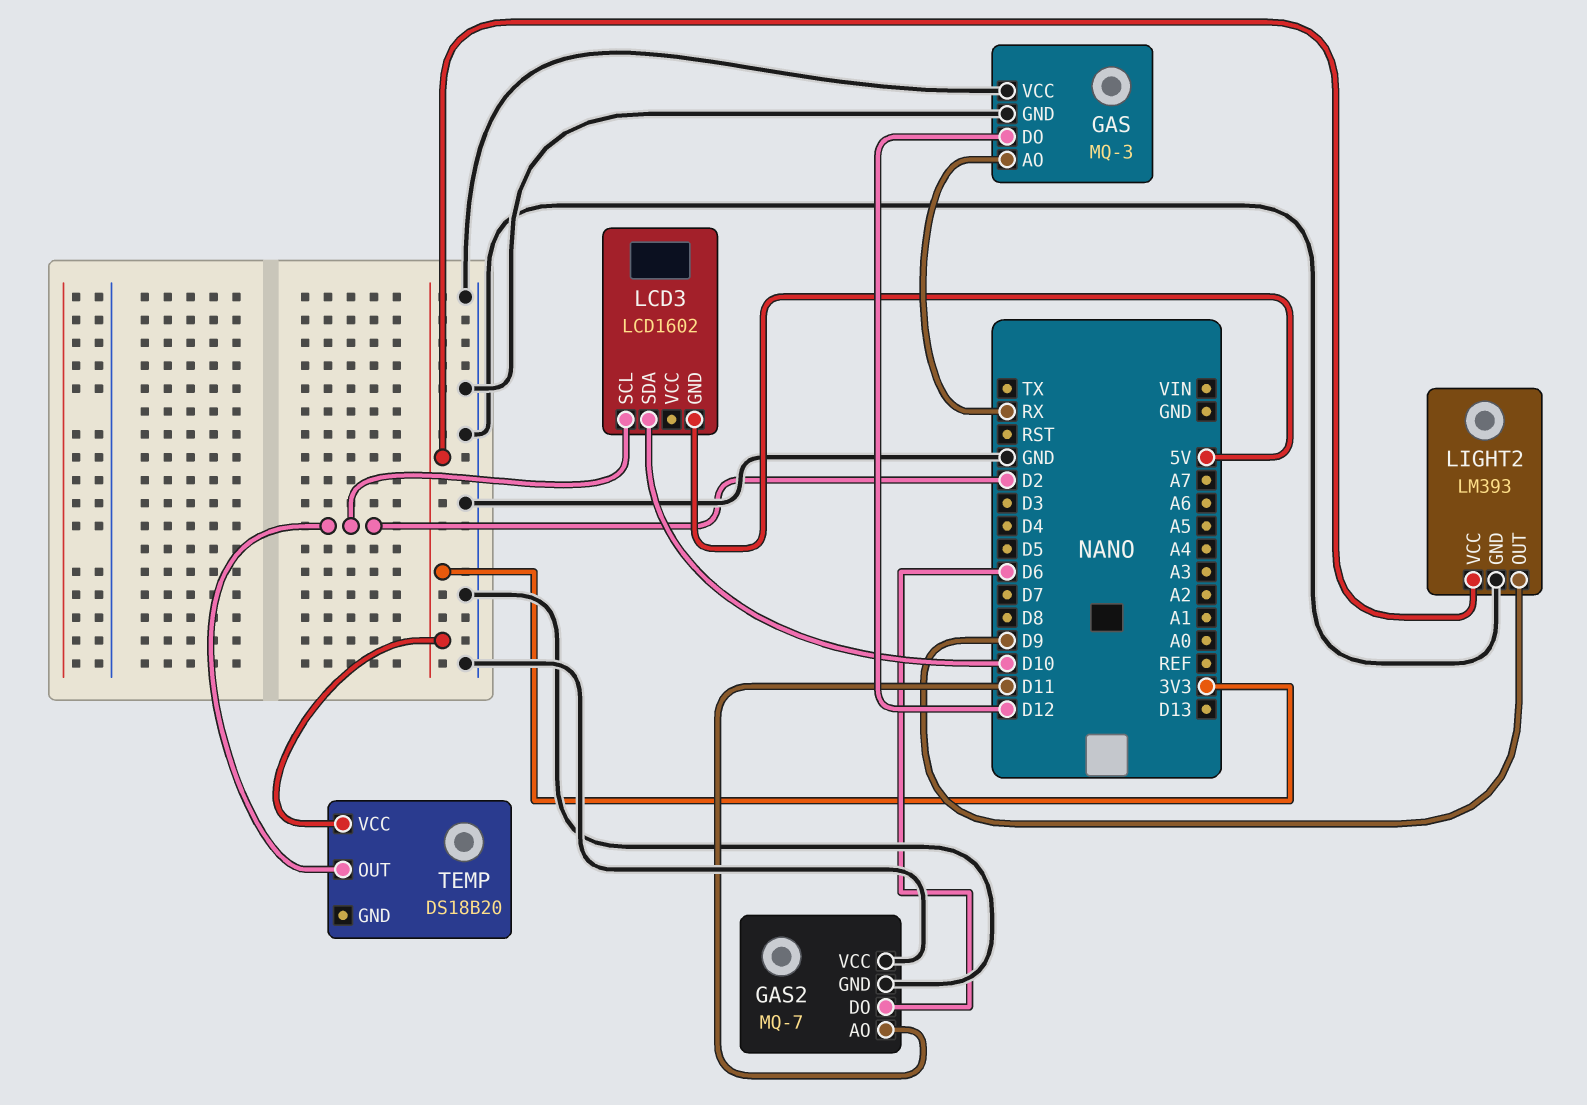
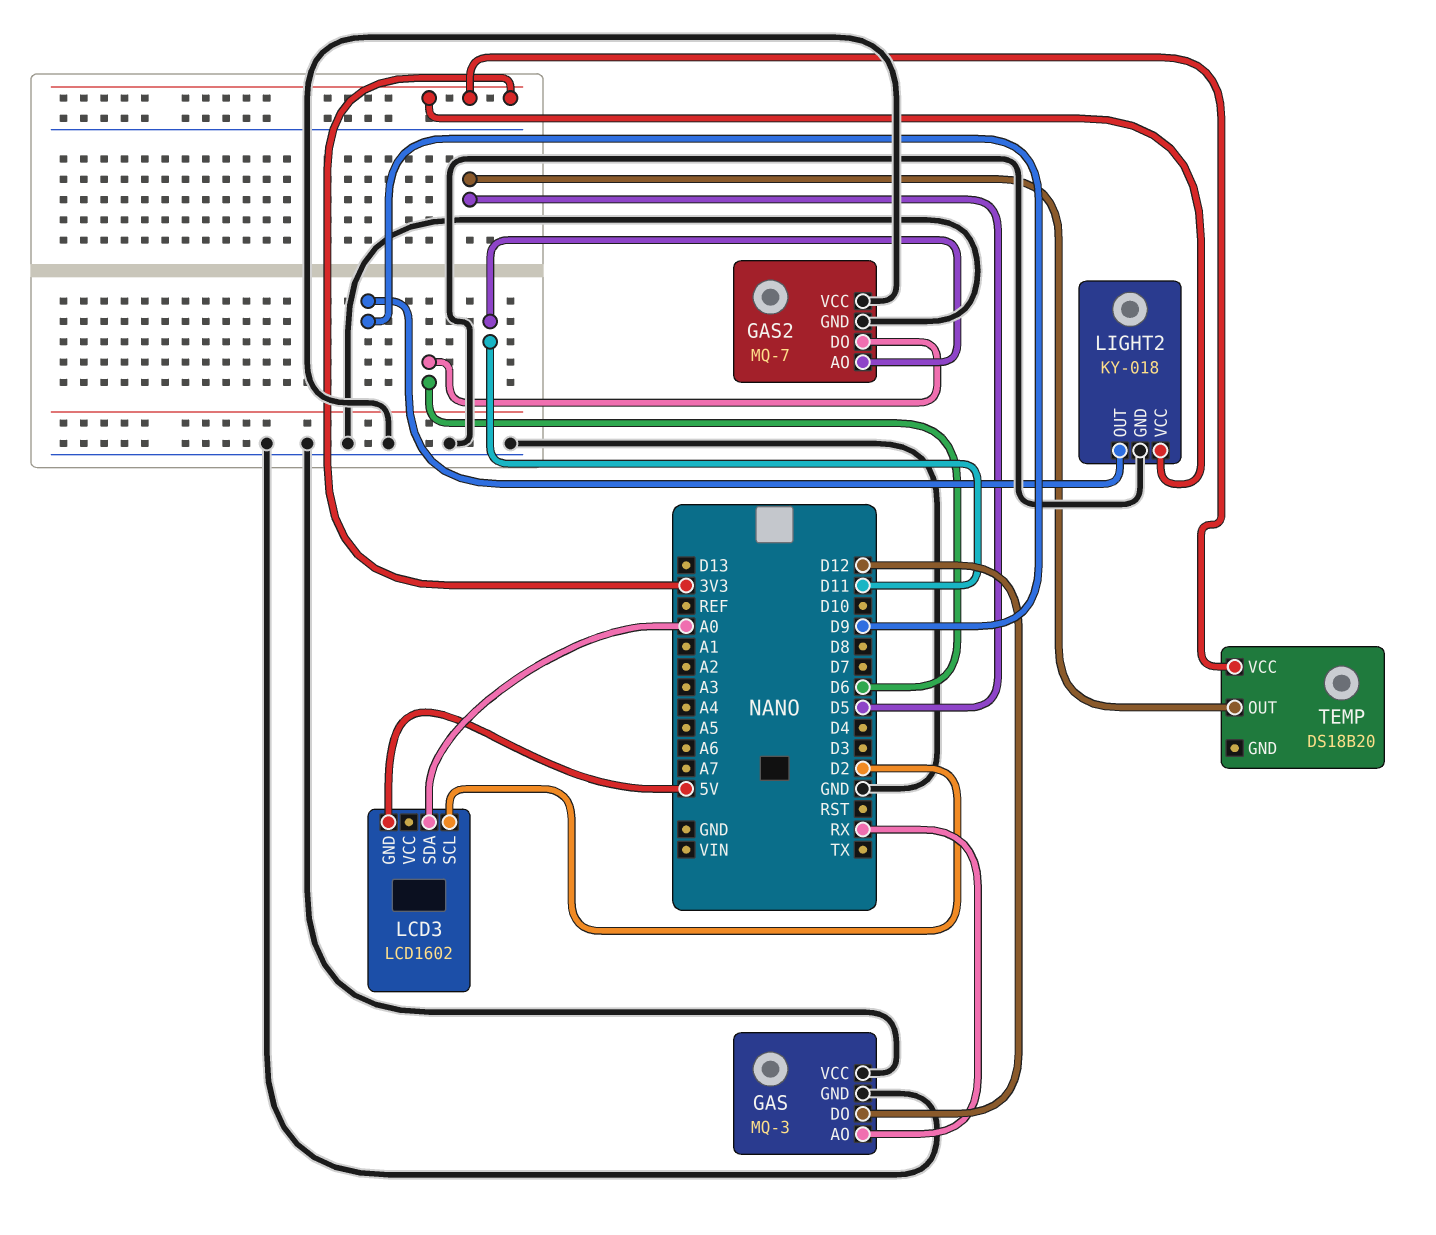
LCD3 pin SDA: D10 -> A0
LIGHT2: LM393 -> KY-018
TEMP pin OUT: D2 -> D5

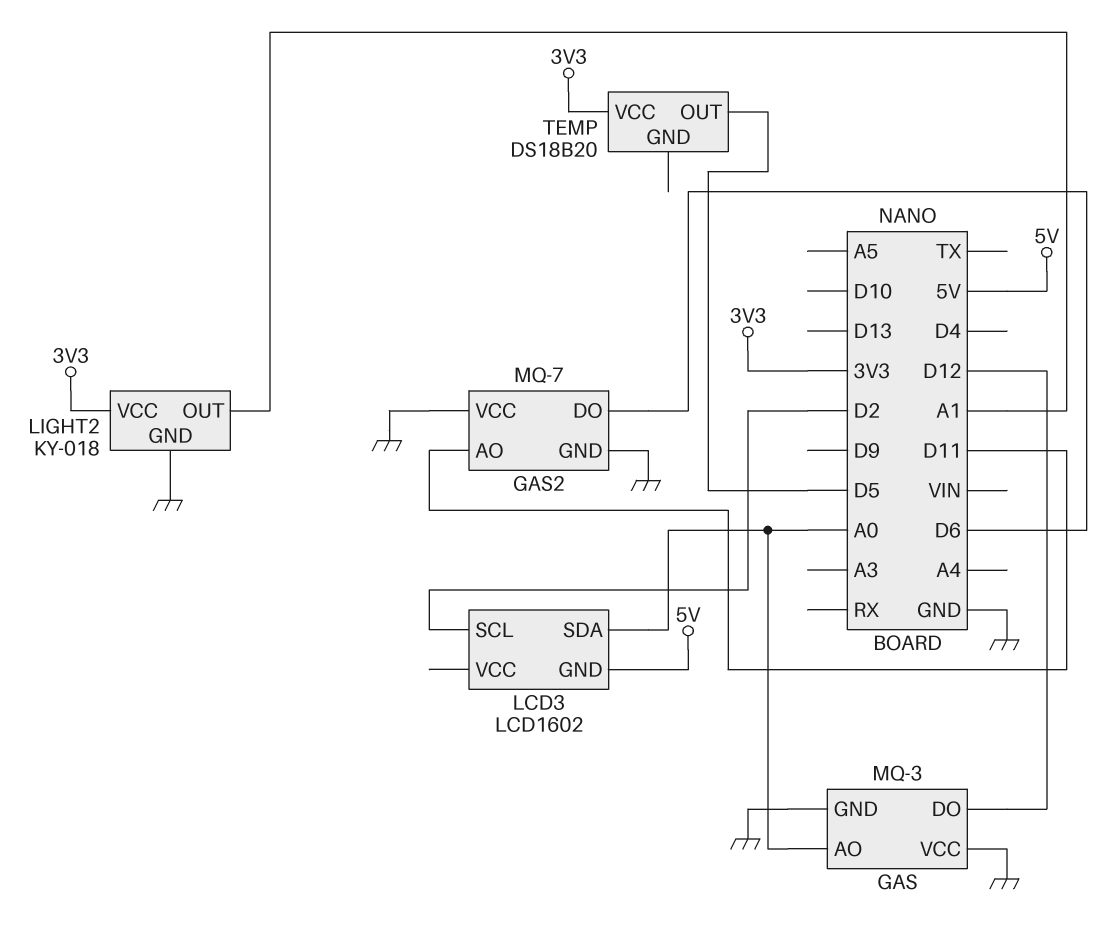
GAS pin AO: RX -> A0
LIGHT2 pin OUT: D9 -> A1

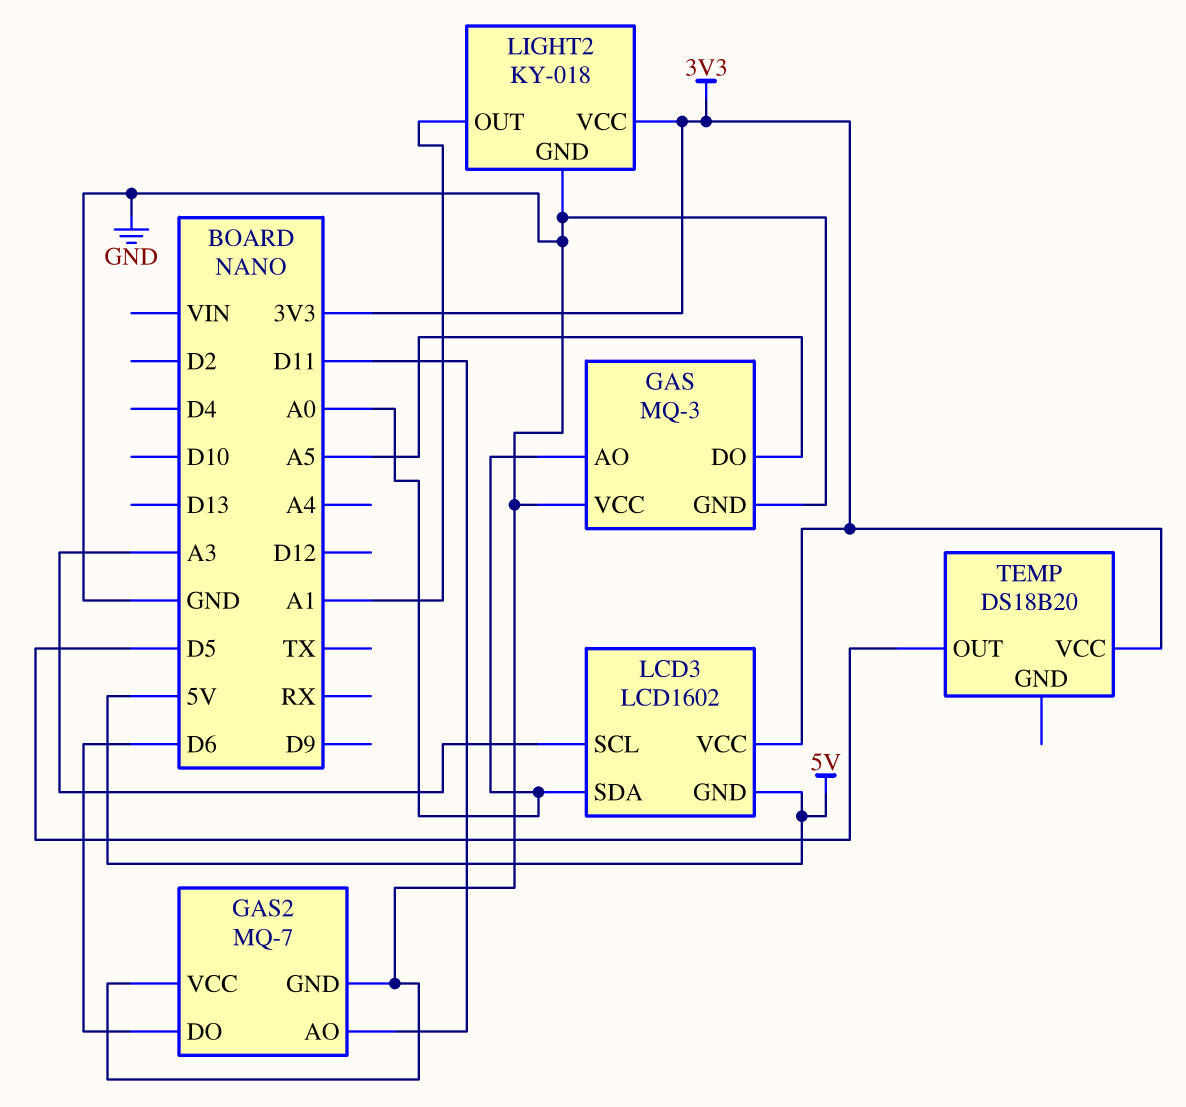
GAS pin DO: D12 -> A5
LCD3 pin SCL: D2 -> A3
LCD3 pin VCC: none -> 3V3

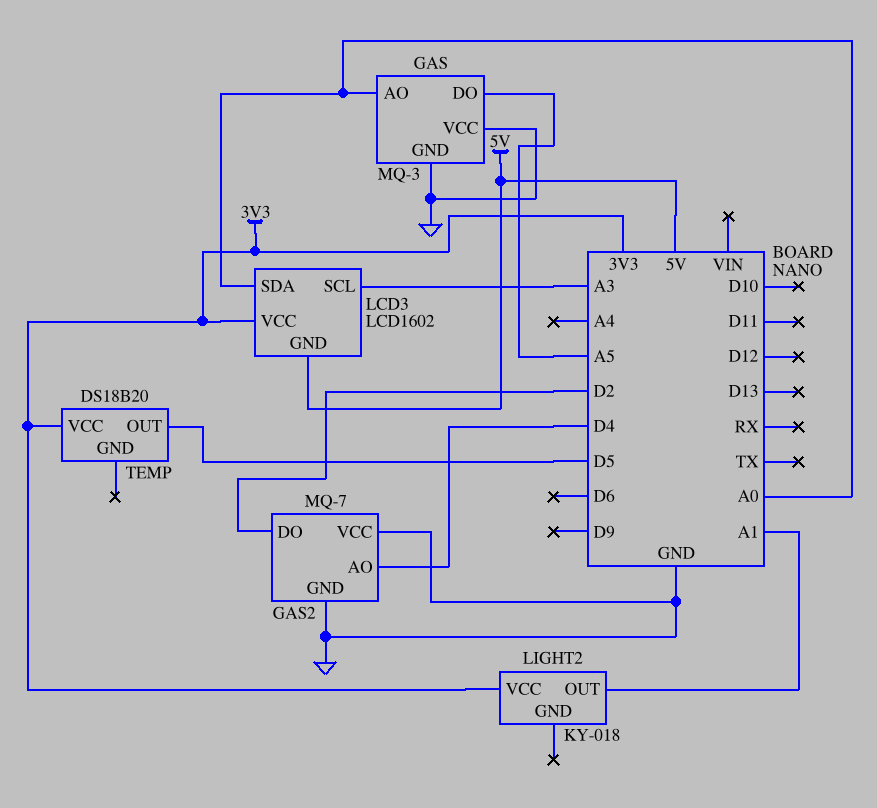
GAS2 pin AO: D11 -> D4
GAS2 pin DO: D6 -> D2
LIGHT2 pin GND: GND -> none

